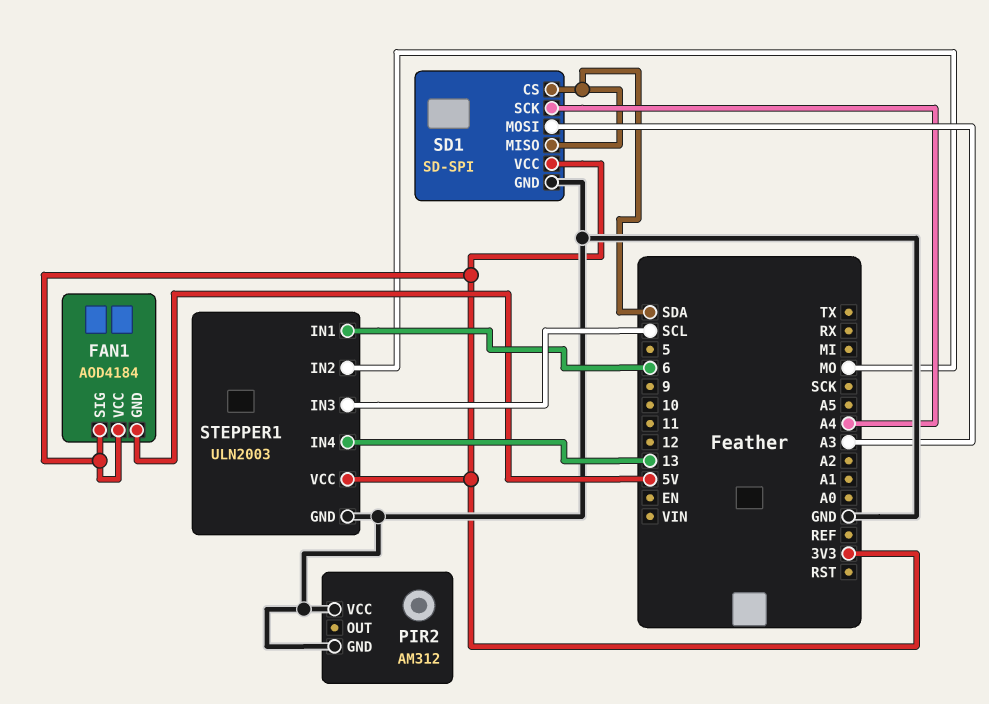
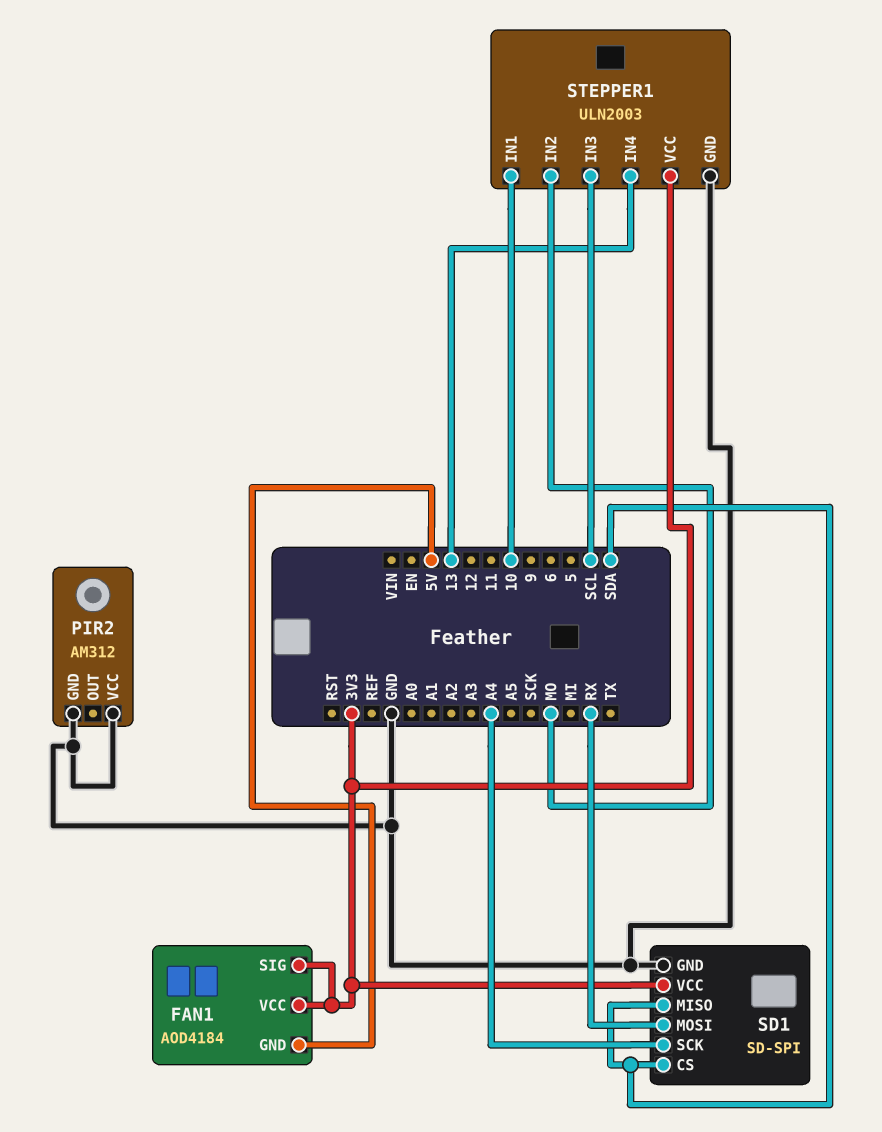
SD1 pin MOSI: A3 -> RX
STEPPER1 pin IN1: 6 -> 10

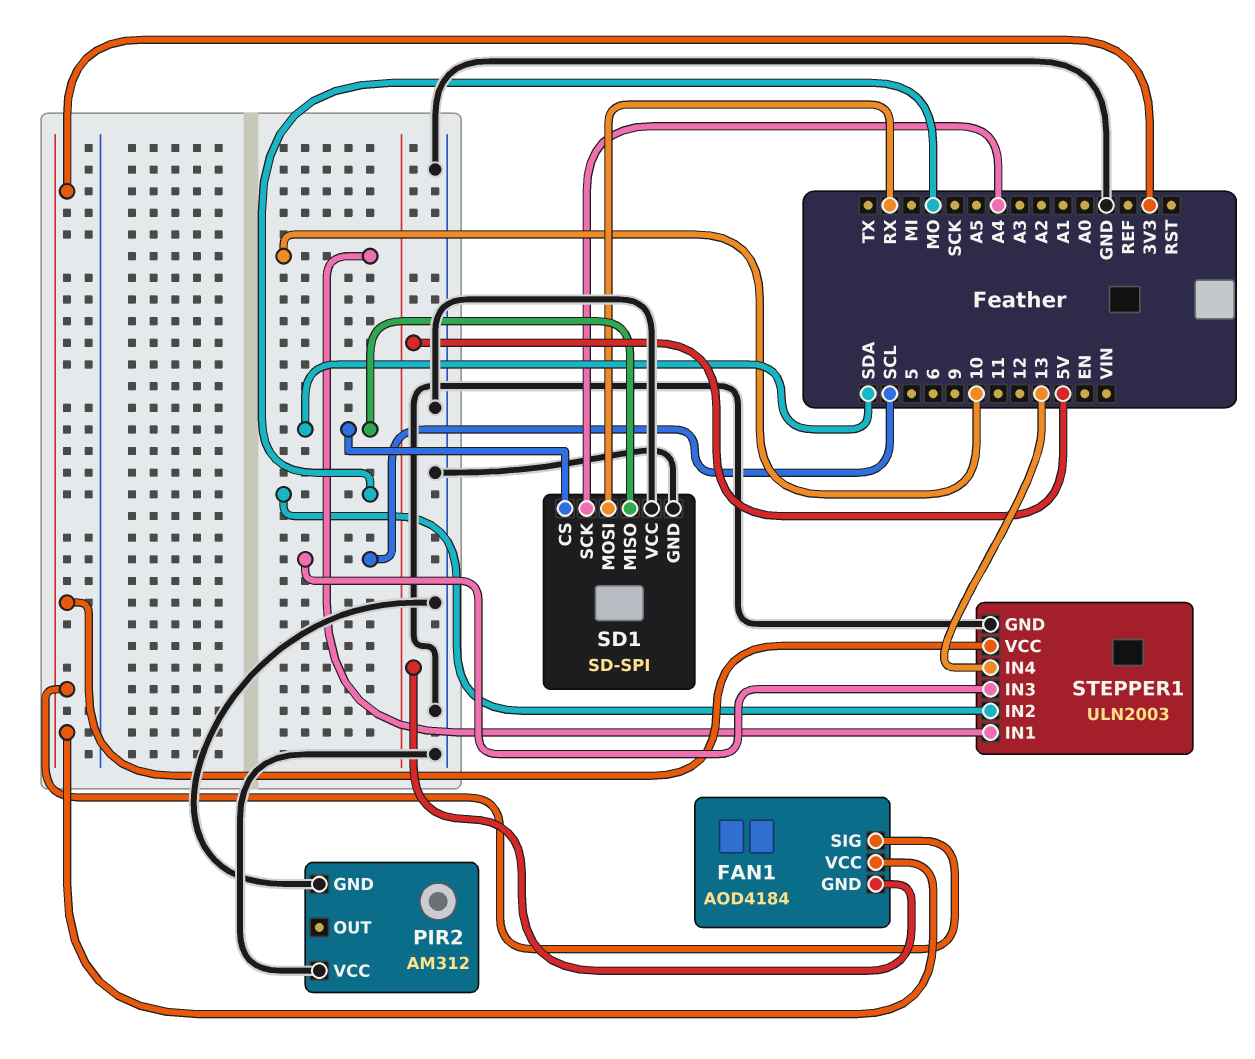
SD1 pin VCC: 3V3 -> GND

